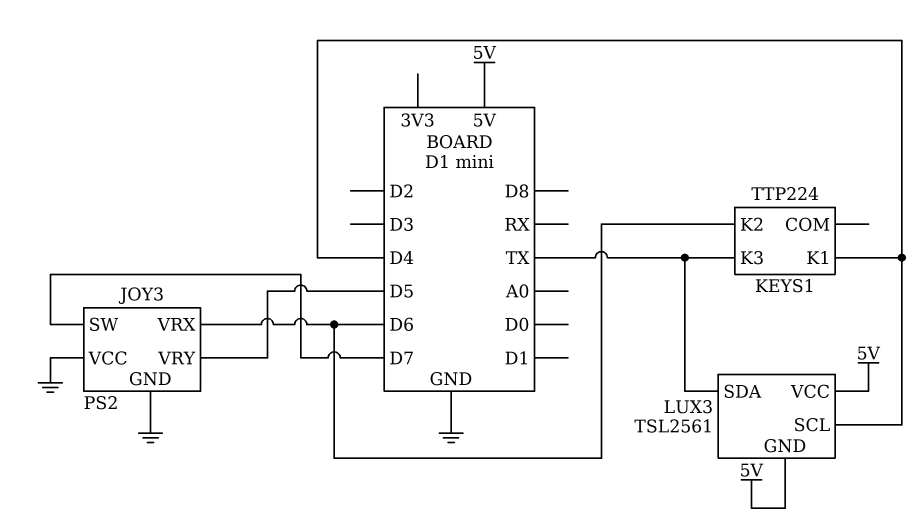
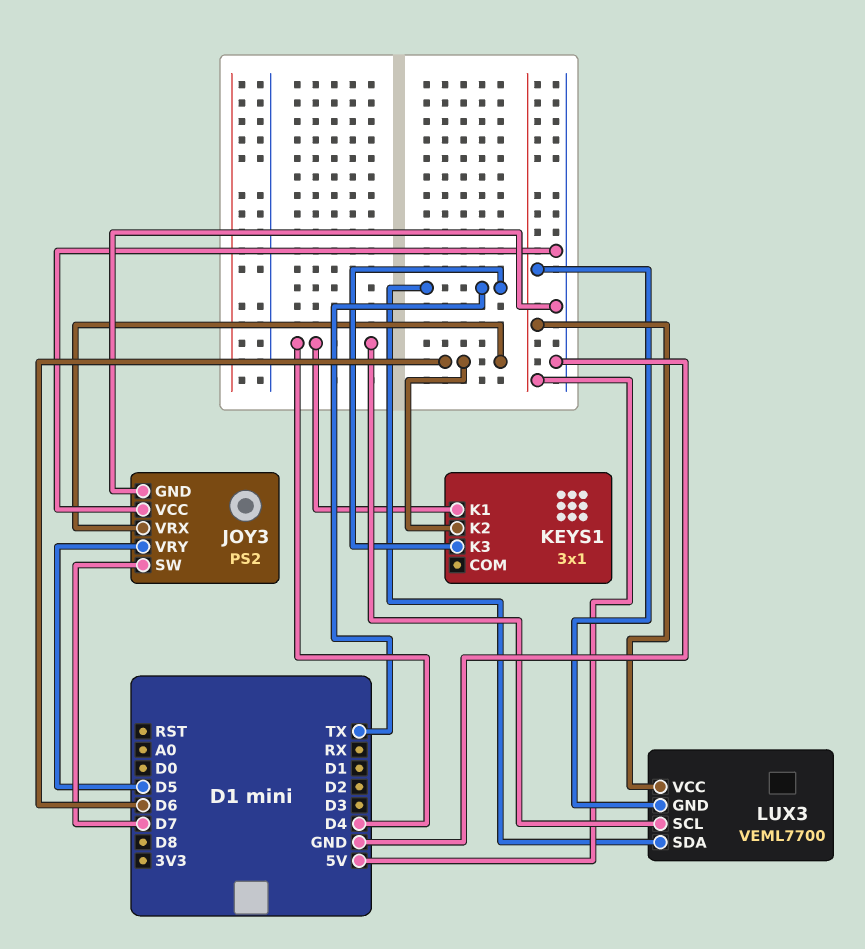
KEYS1: TTP224 -> 3x1
LUX3: TSL2561 -> VEML7700

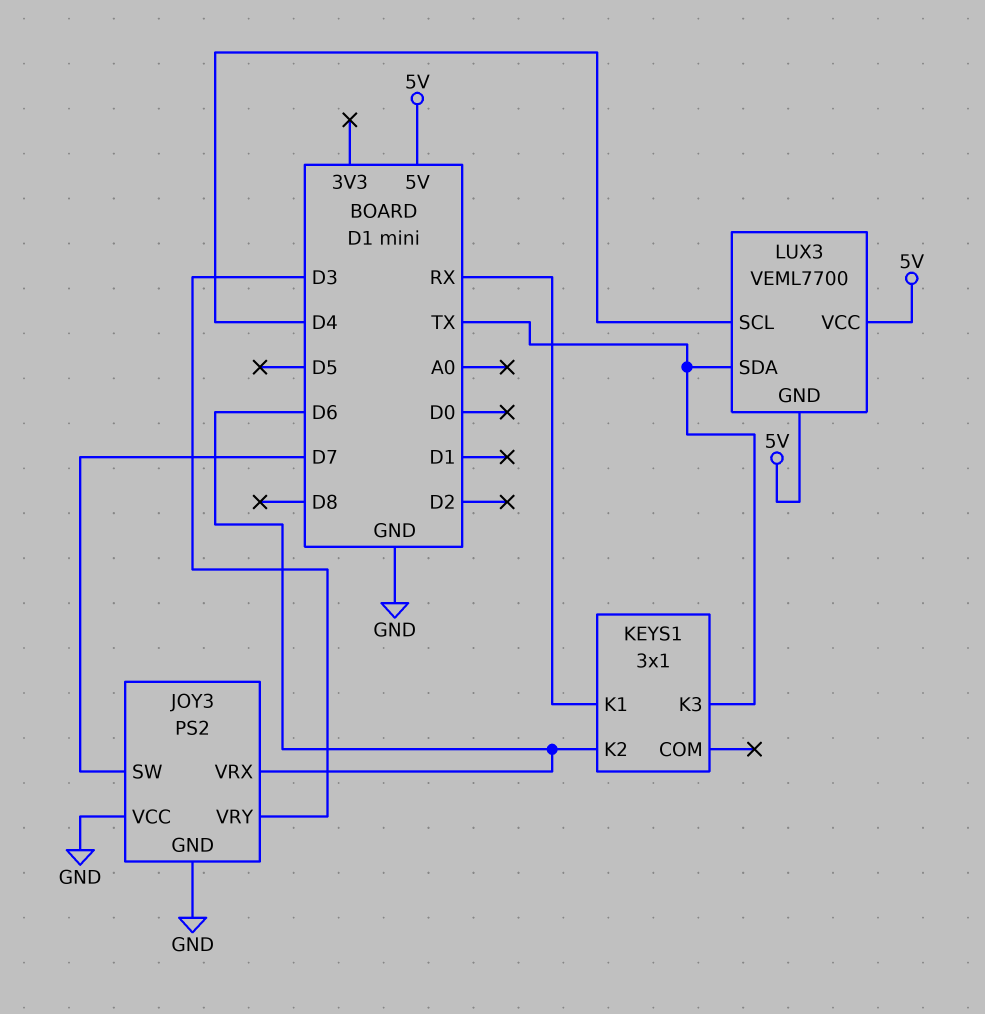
JOY3 pin VRY: D5 -> D3
KEYS1 pin K1: D4 -> RX

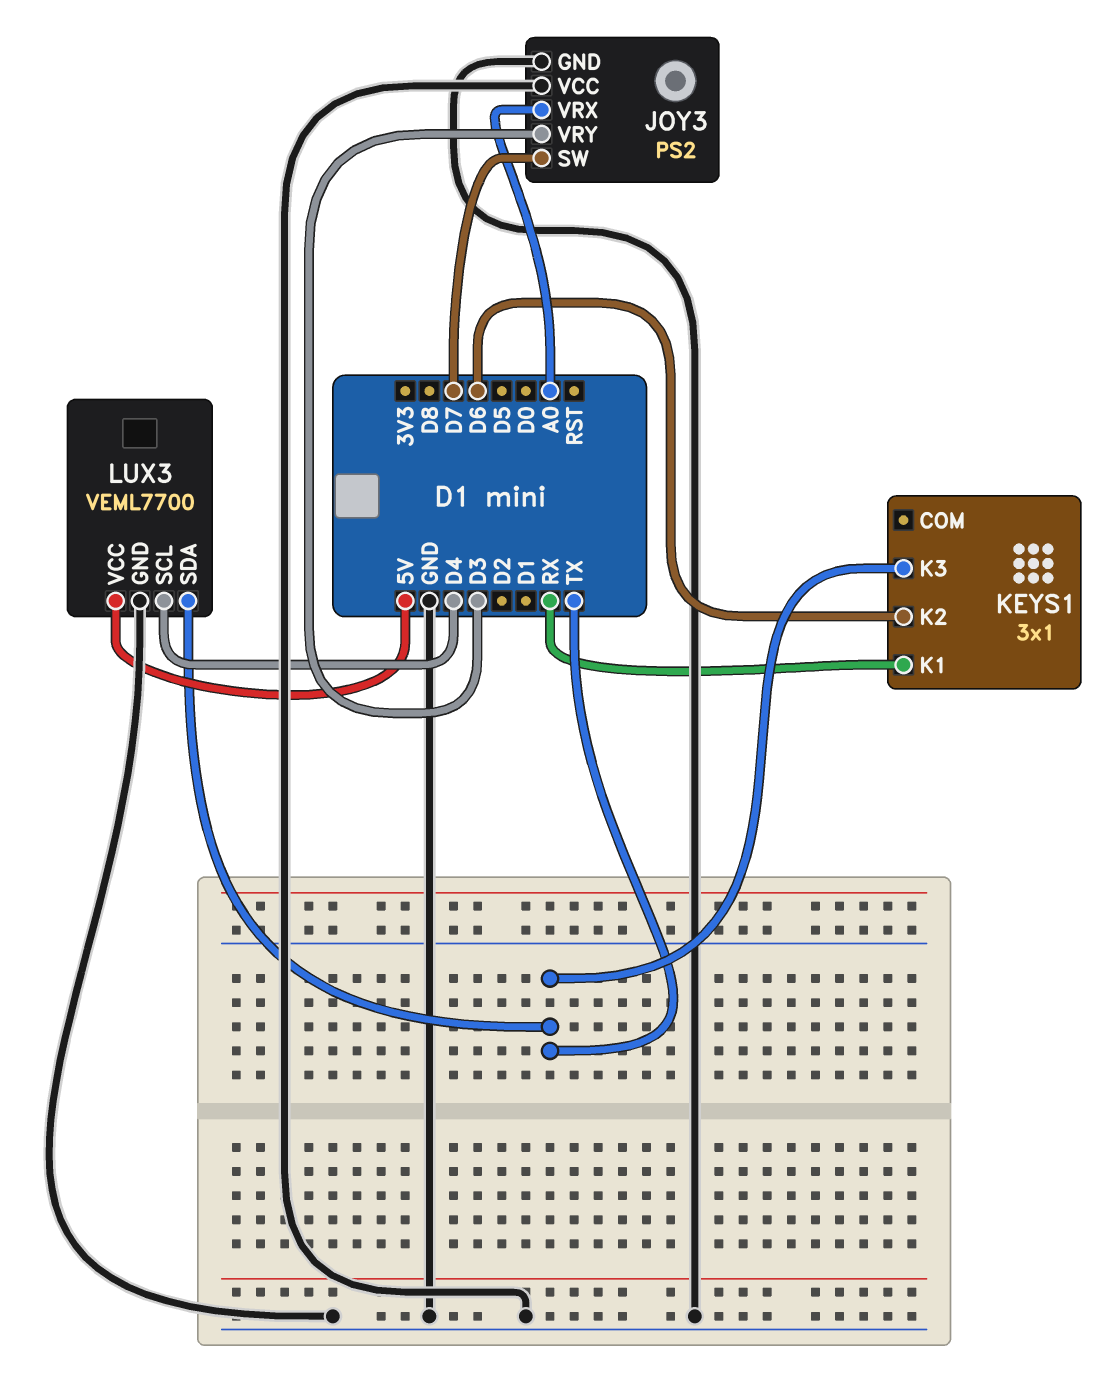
JOY3 pin VRX: D6 -> A0
LUX3 pin GND: 5V -> GND

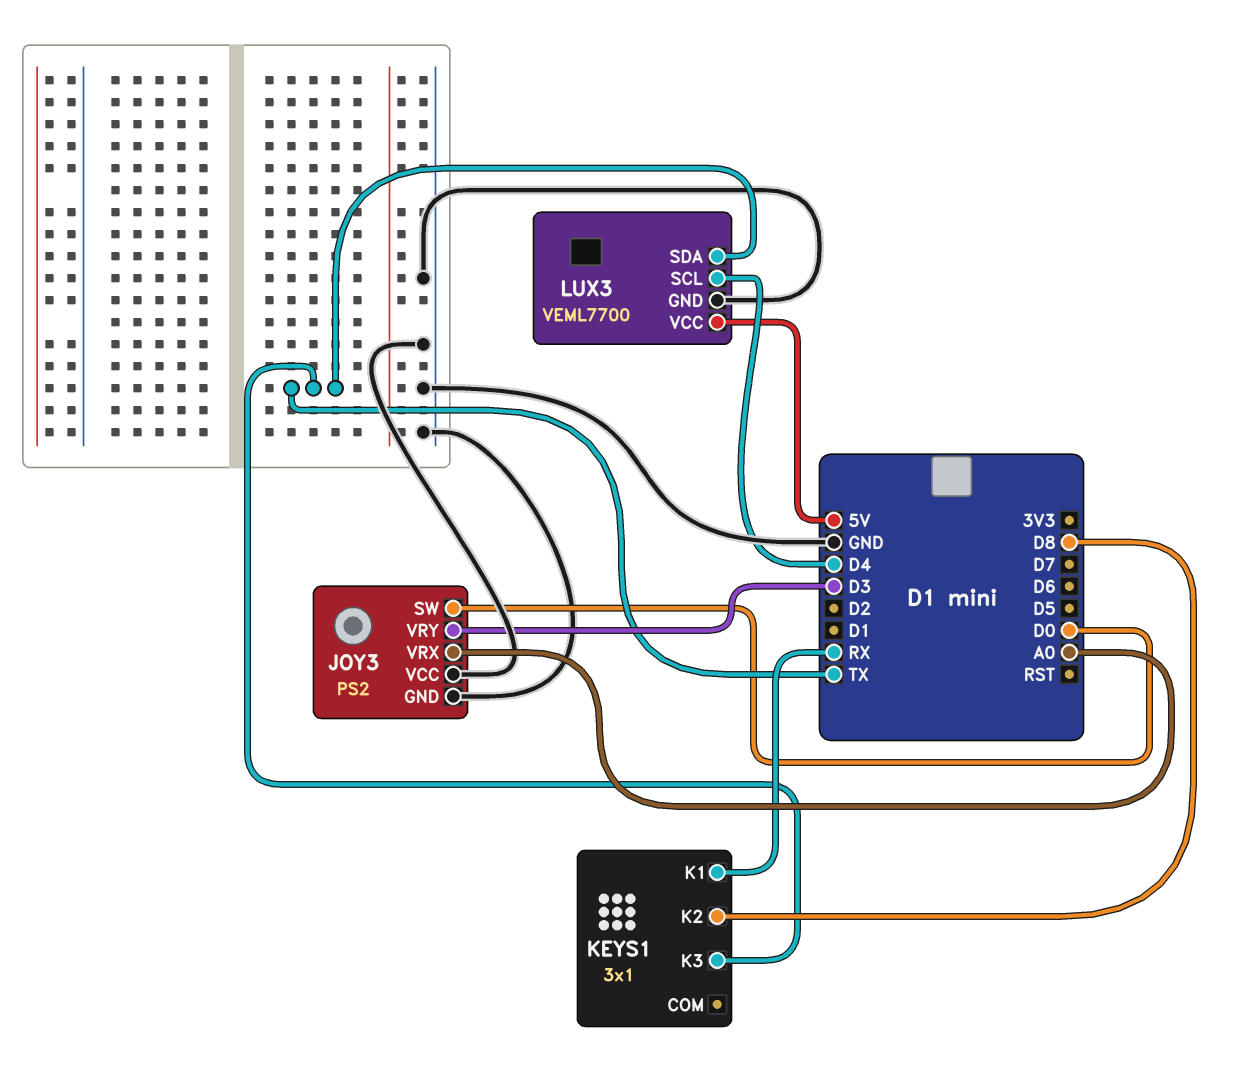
JOY3 pin SW: D7 -> D0
KEYS1 pin K2: D6 -> D8

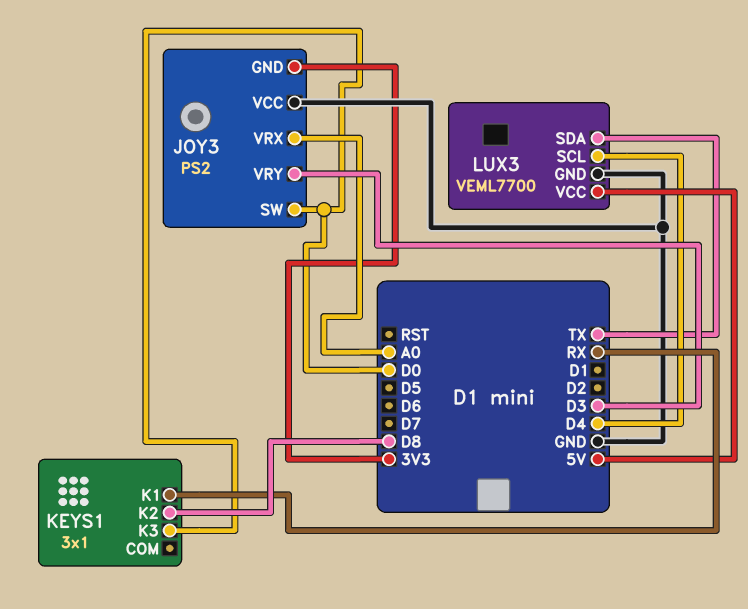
JOY3 pin GND: GND -> 3V3
KEYS1 pin K3: TX -> D0

